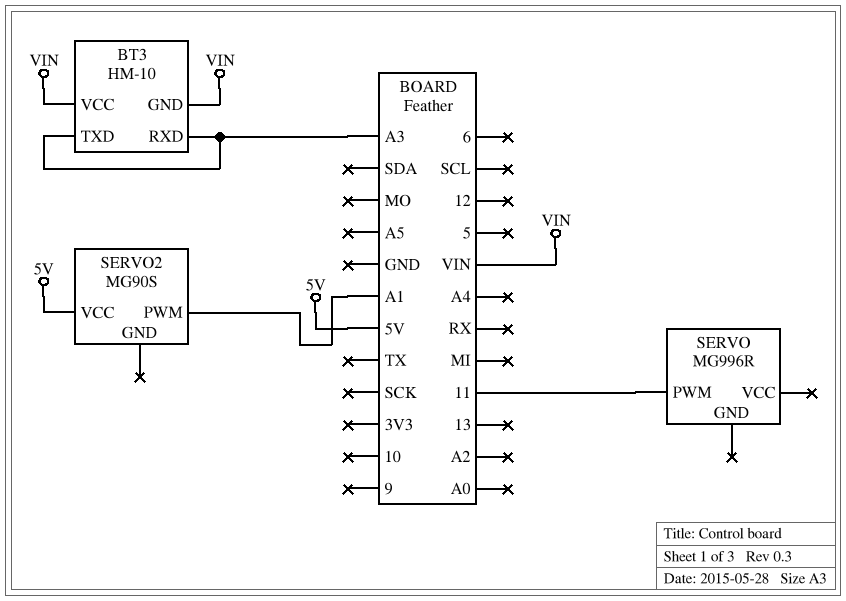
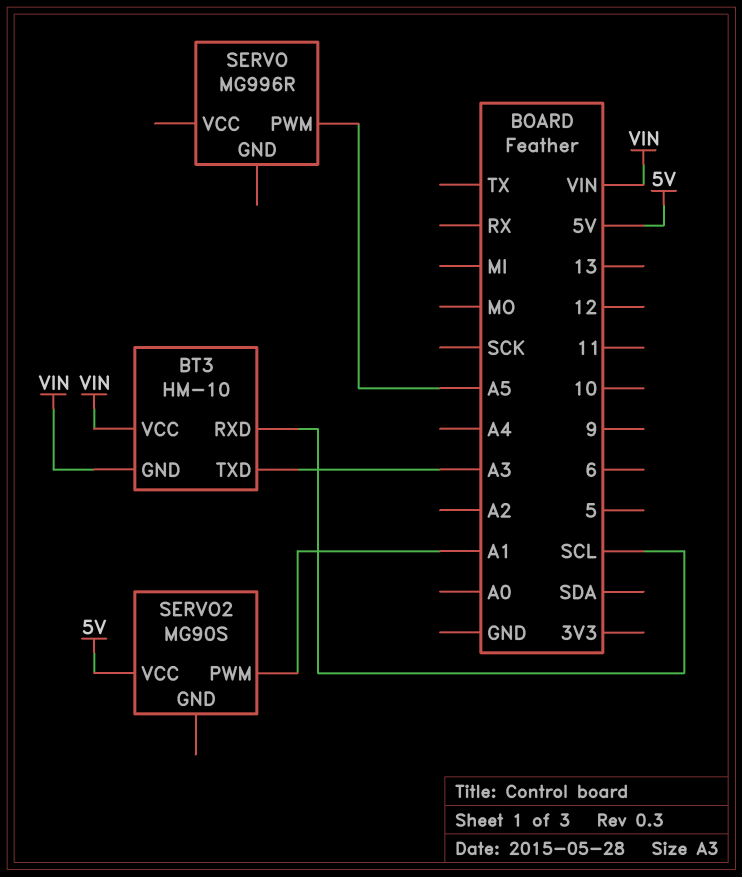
BT3 pin RXD: A3 -> SCL
SERVO pin PWM: 11 -> A5

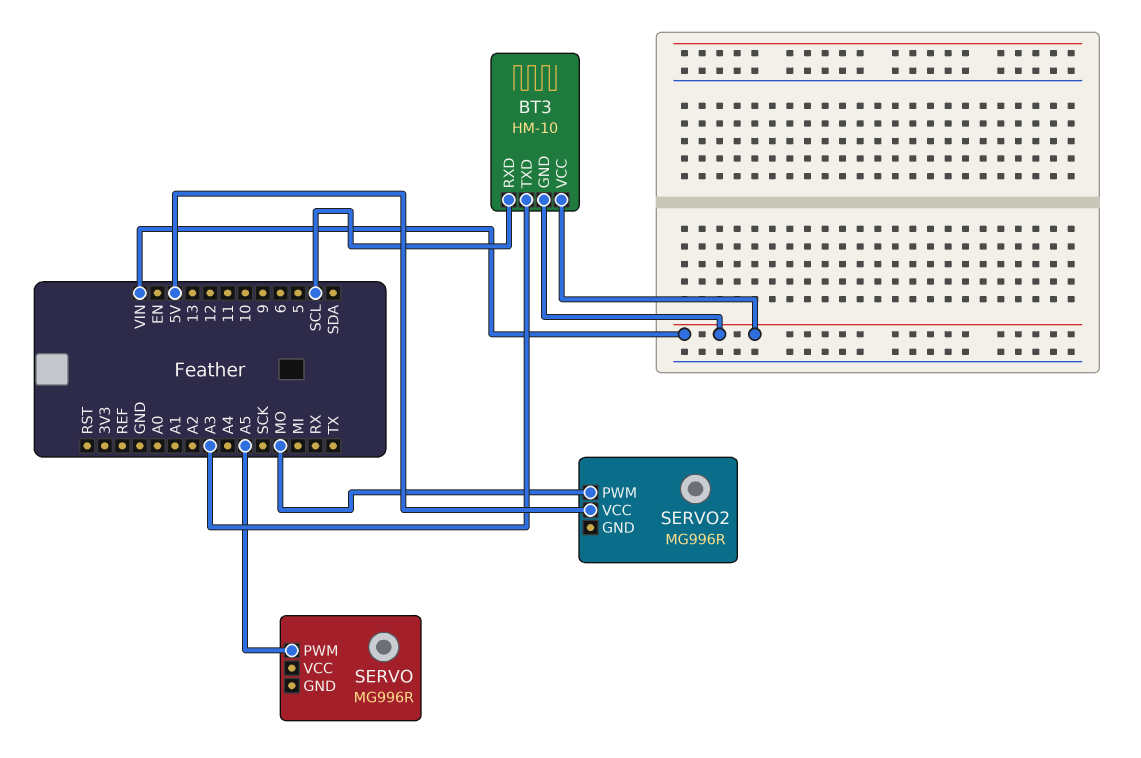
SERVO2: MG90S -> MG996R
SERVO2 pin PWM: A1 -> MO

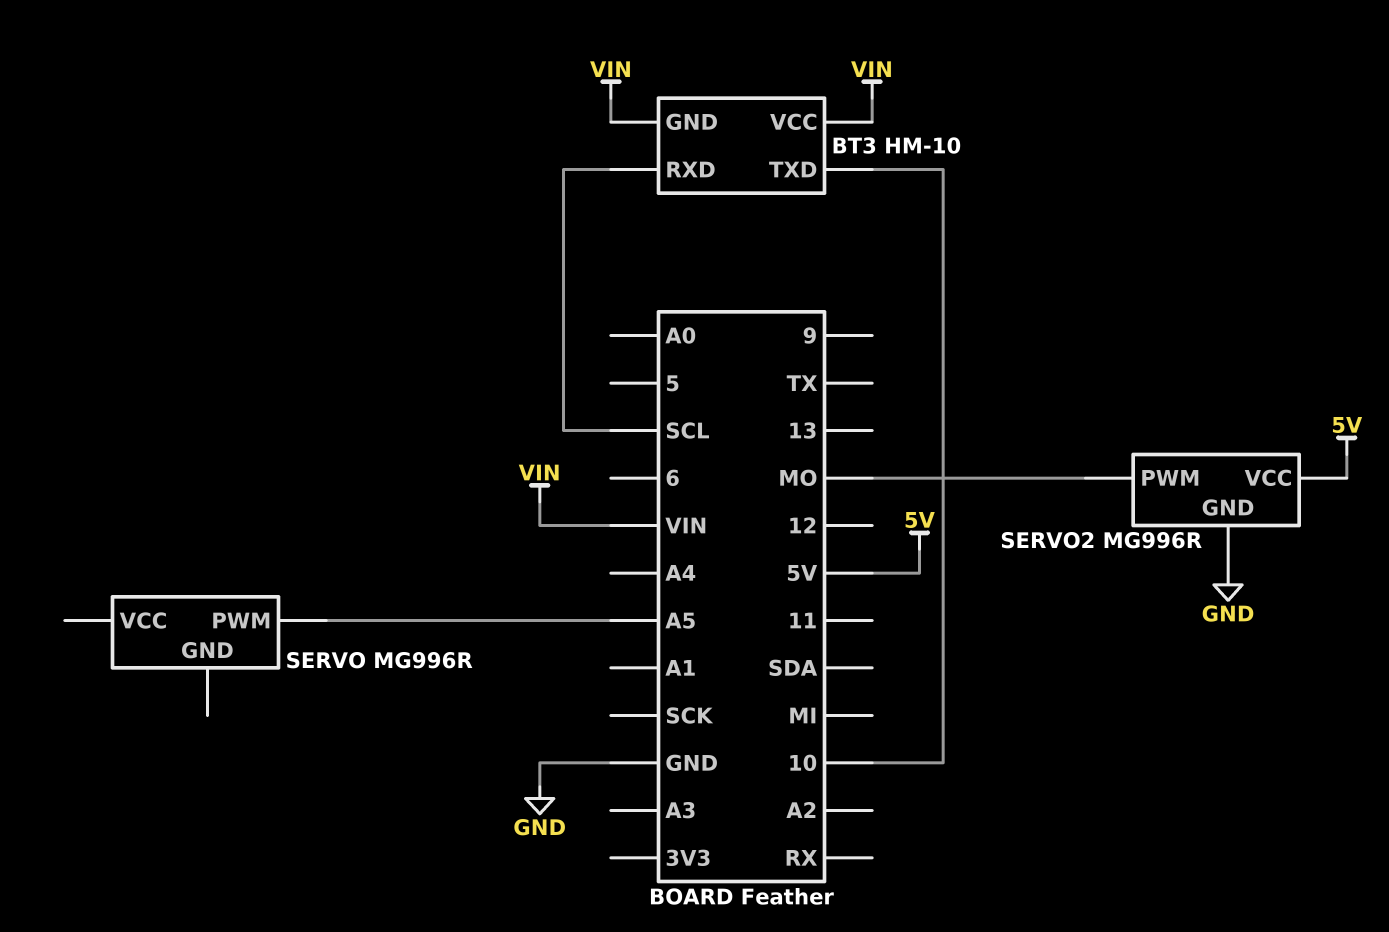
BT3 pin TXD: A3 -> 10
SERVO2 pin GND: none -> GND

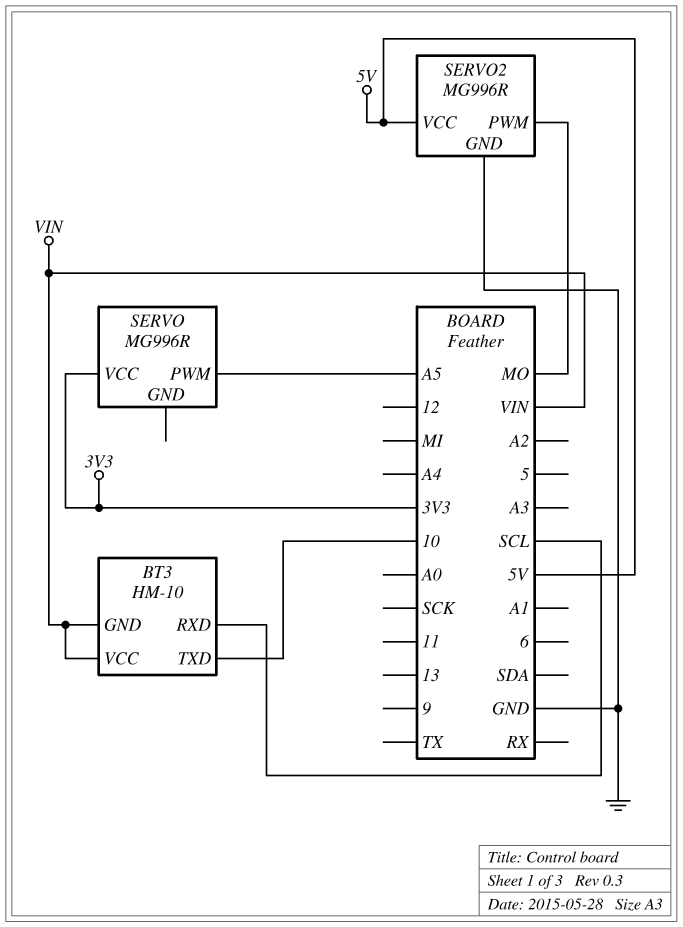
SERVO pin VCC: none -> 3V3

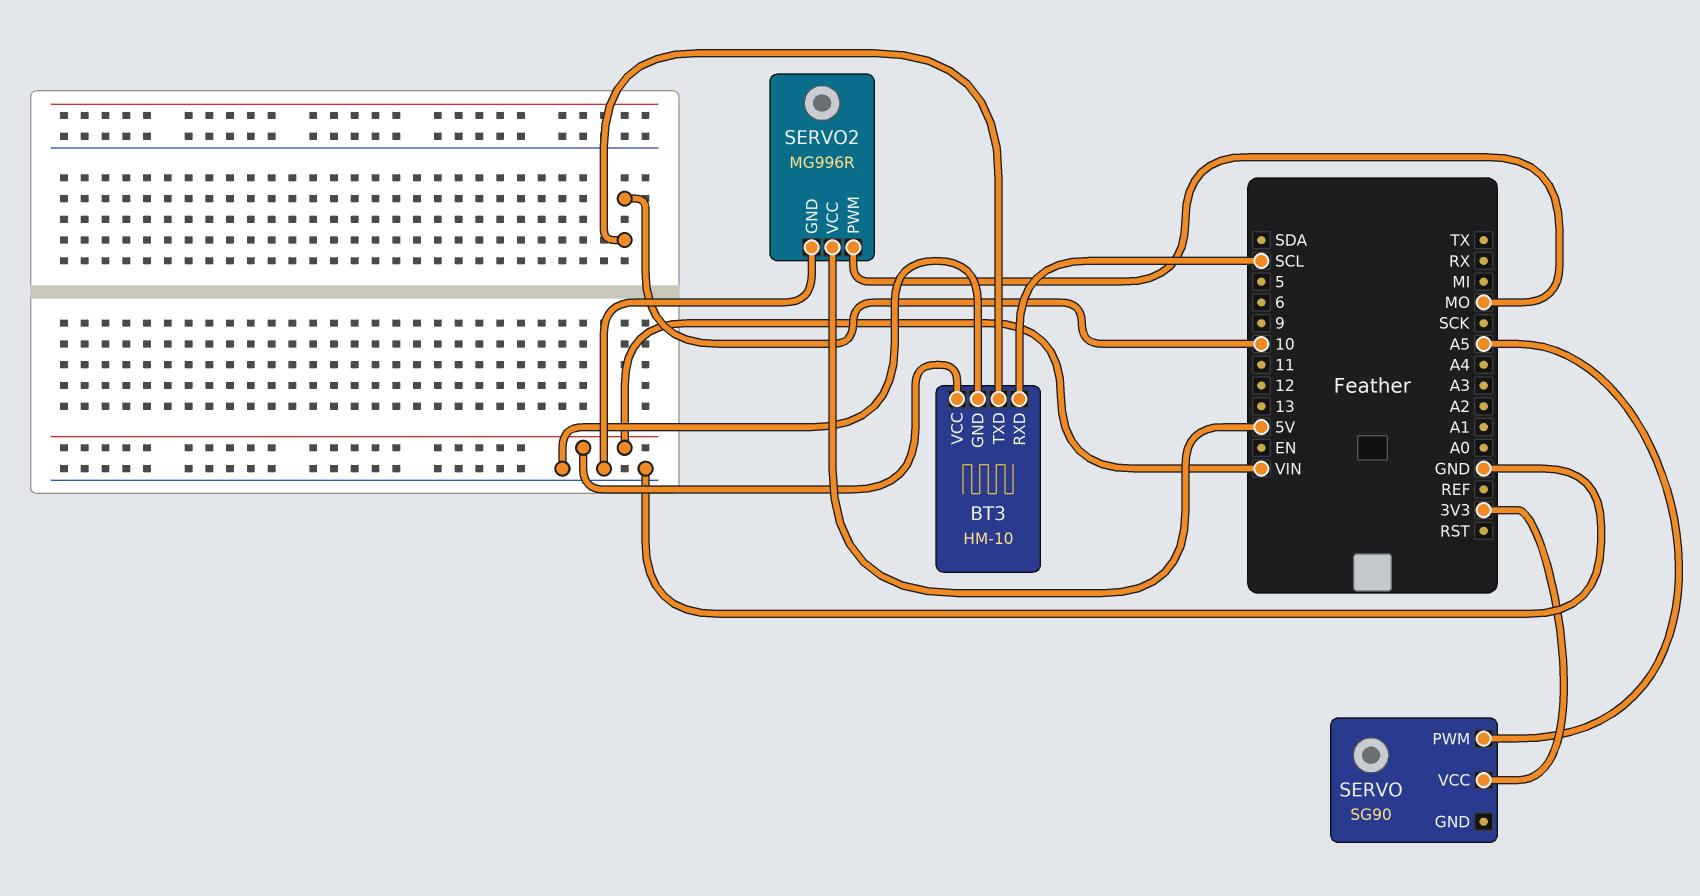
BT3 pin GND: VIN -> GND
SERVO: MG996R -> SG90

